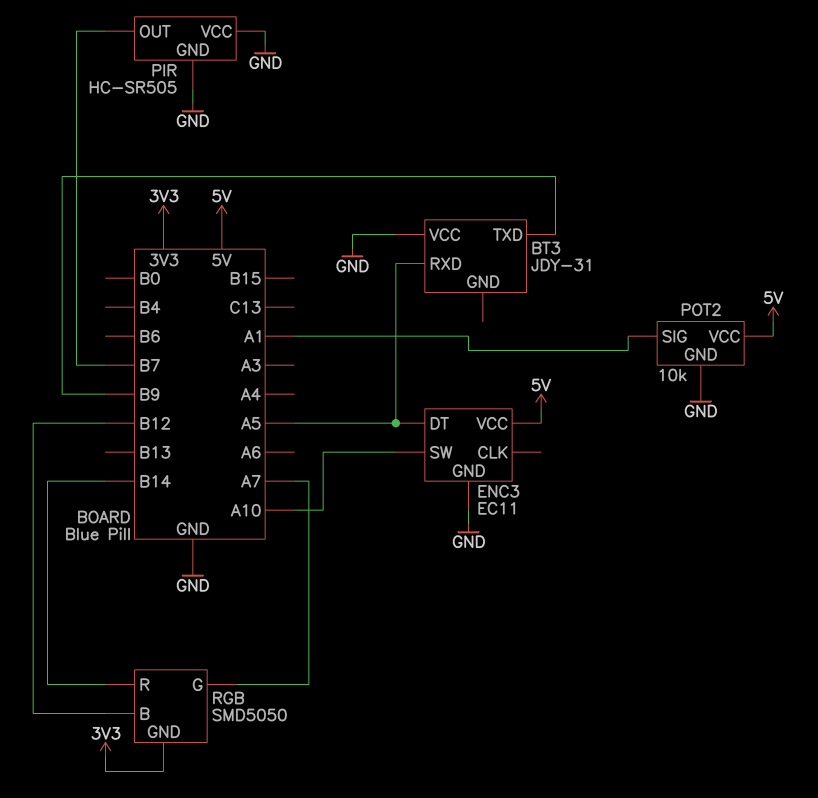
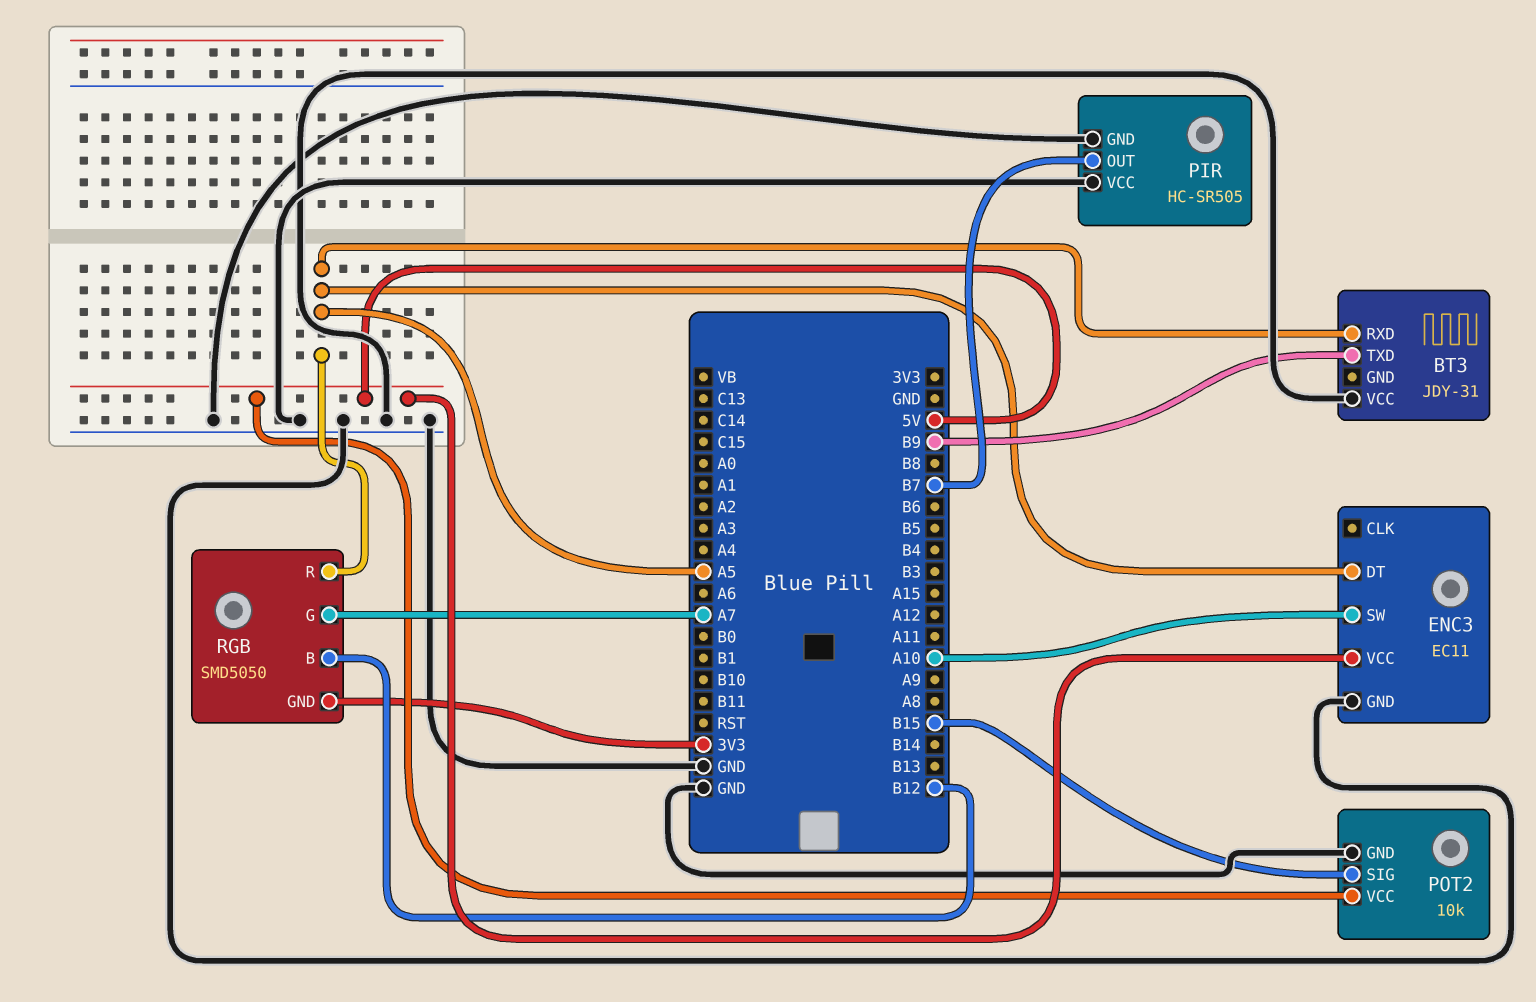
POT2 pin SIG: A1 -> B15
RGB pin R: B14 -> A5

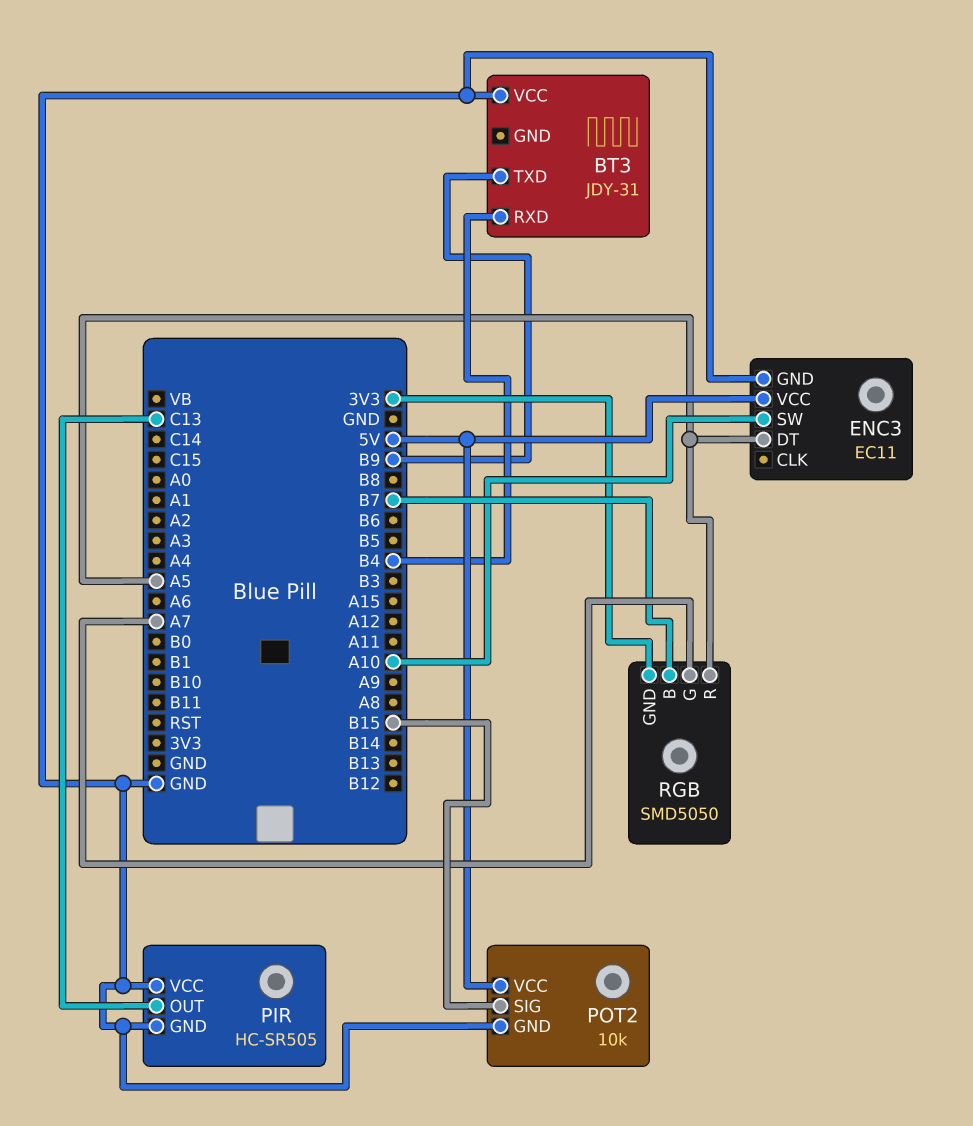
BT3 pin RXD: A5 -> B4
PIR pin OUT: B7 -> C13
RGB pin B: B12 -> B7

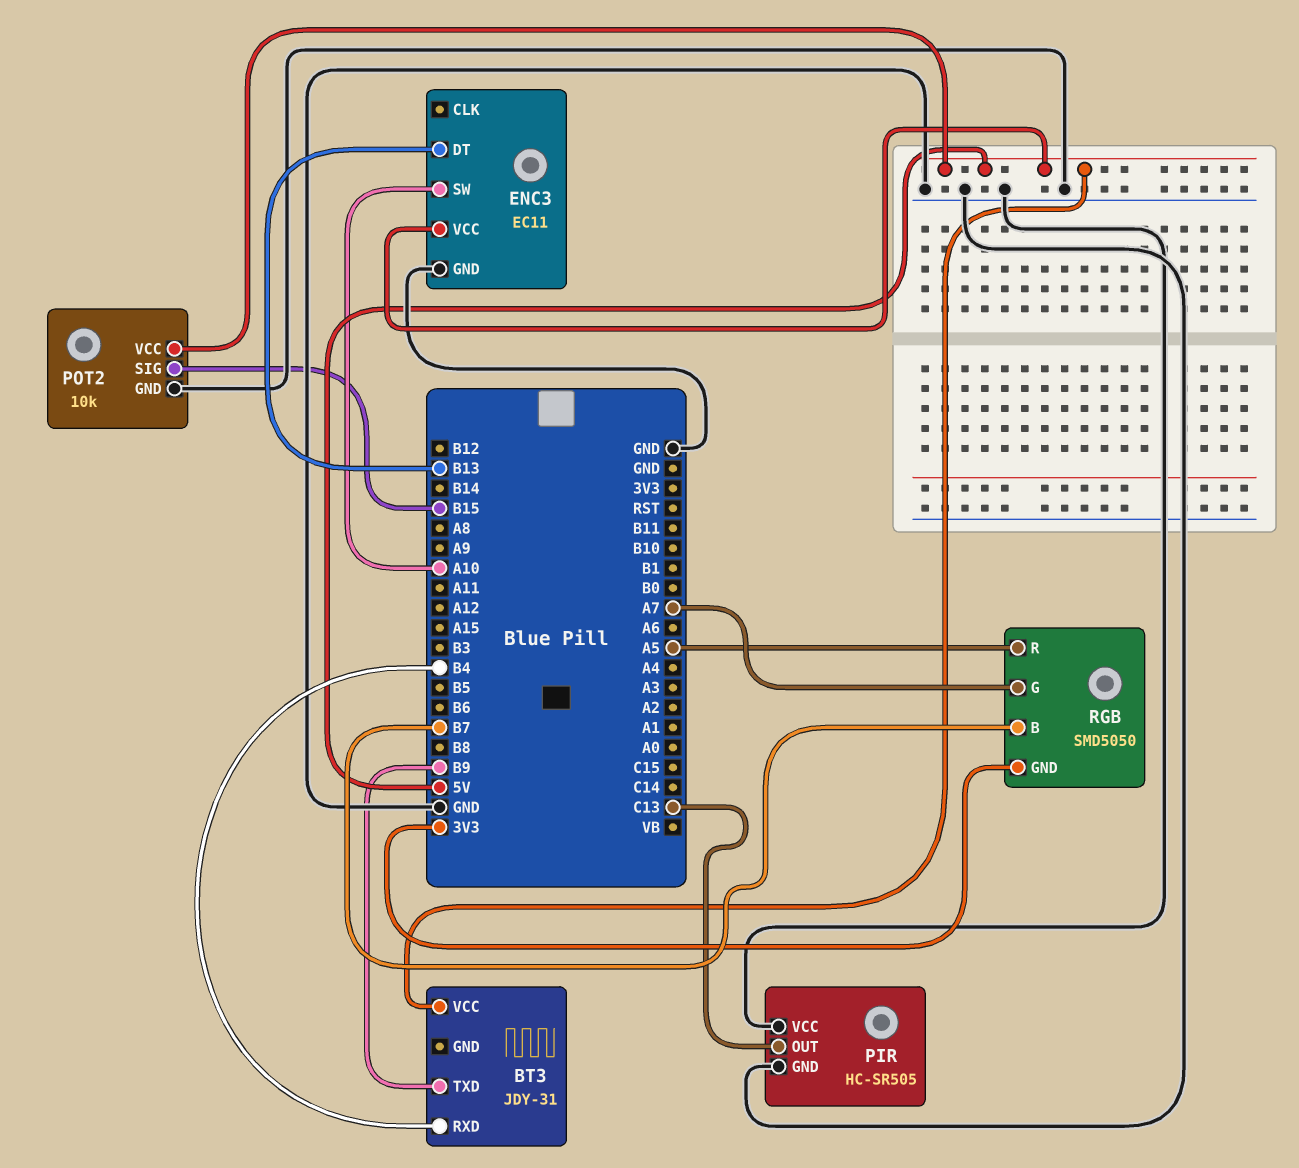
BT3 pin VCC: GND -> 5V
ENC3 pin DT: A5 -> B13

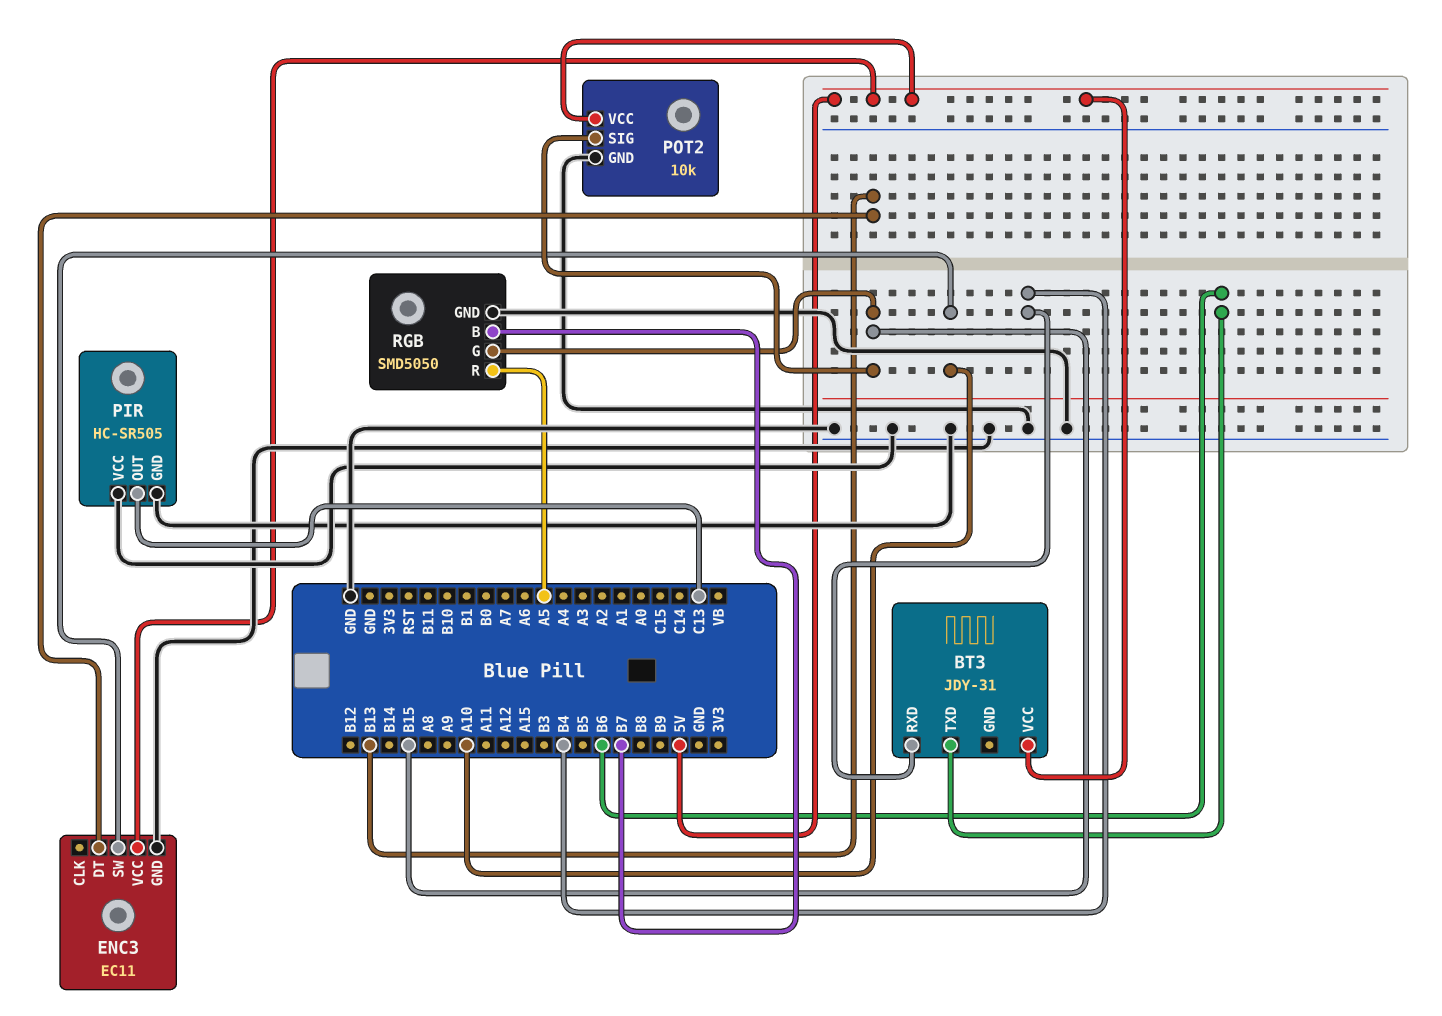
BT3 pin TXD: B9 -> B6
RGB pin G: A7 -> B15
RGB pin GND: 3V3 -> GND

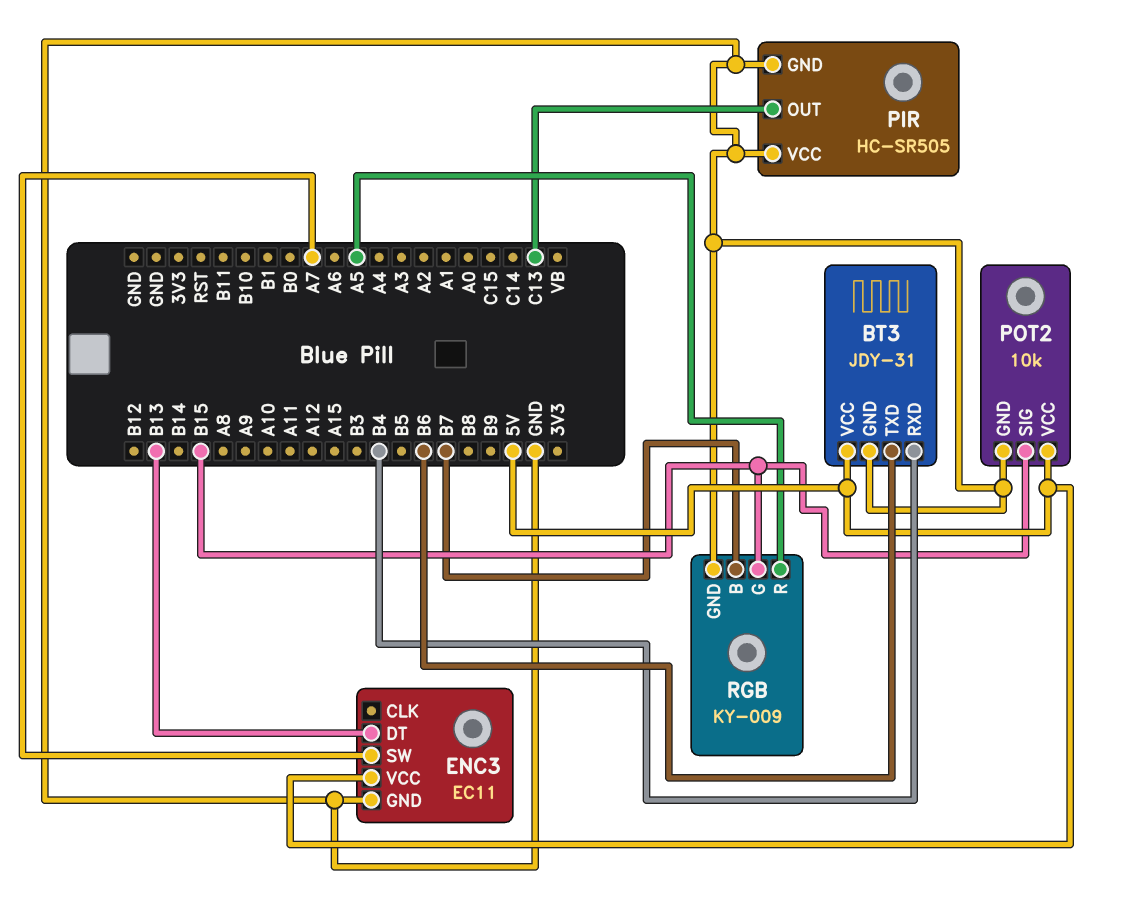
BT3 pin GND: none -> GND
ENC3 pin SW: A10 -> A7
RGB: SMD5050 -> KY-009

